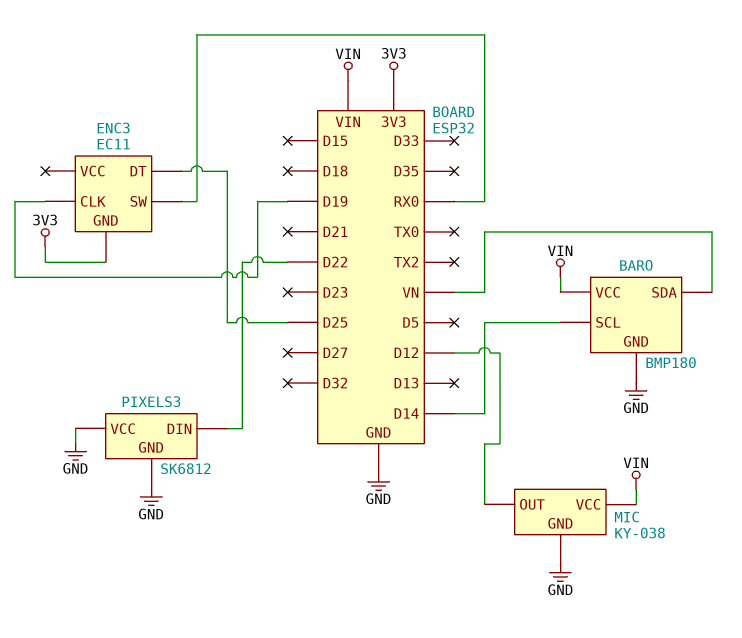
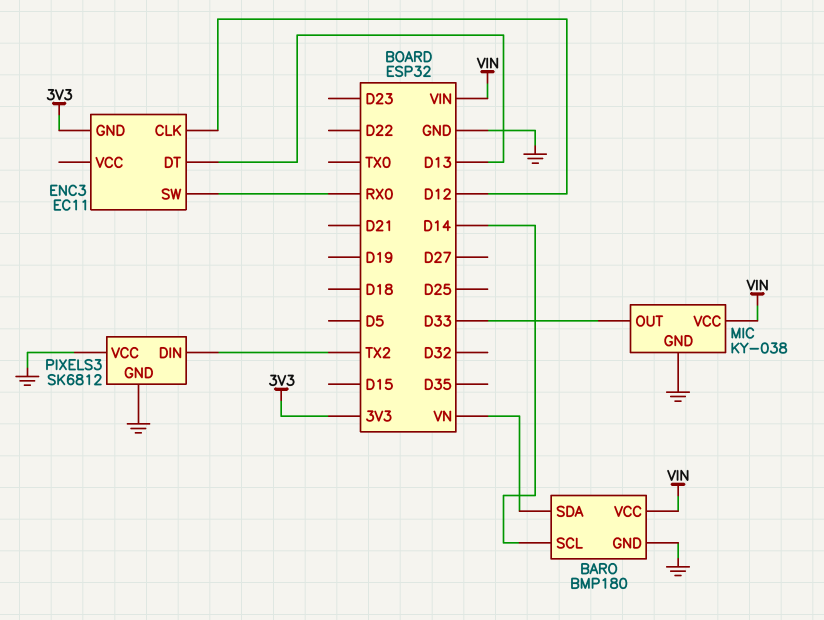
ENC3 pin CLK: D19 -> D12
ENC3 pin DT: D25 -> D13
MIC pin OUT: D12 -> D33
PIXELS3 pin DIN: D22 -> TX2

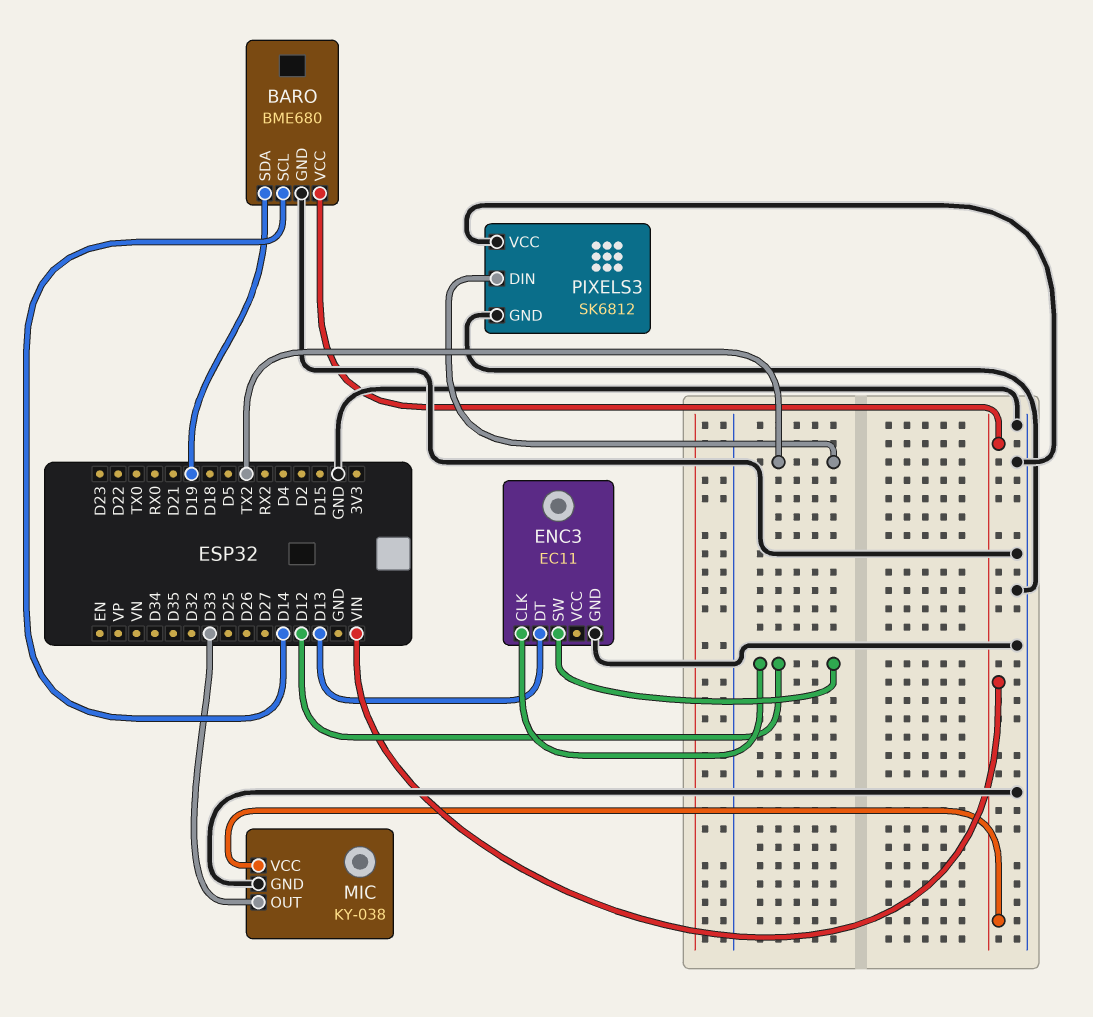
BARO: BMP180 -> BME680
BARO pin SDA: VN -> D19
ENC3 pin GND: 3V3 -> GND
ENC3 pin SW: RX0 -> D12

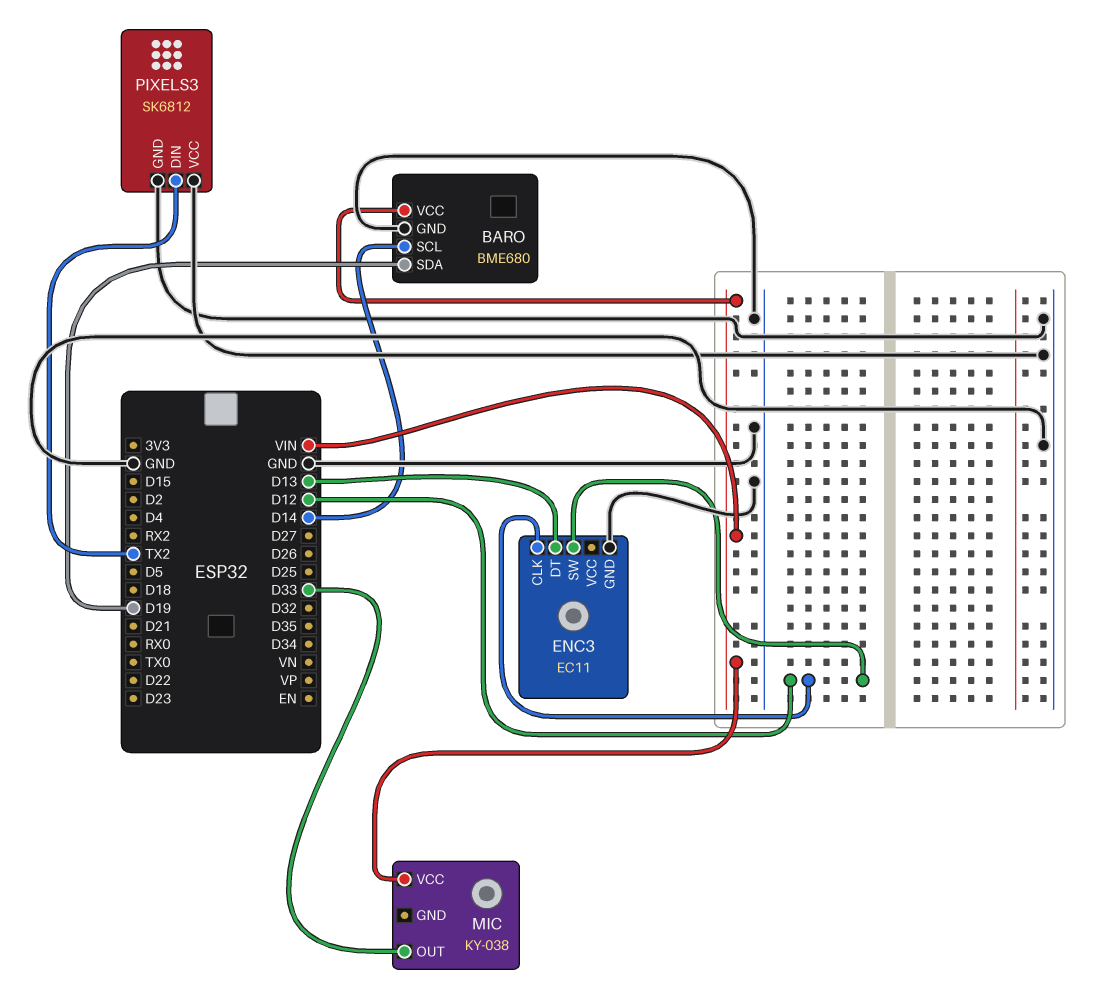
MIC pin GND: GND -> none

